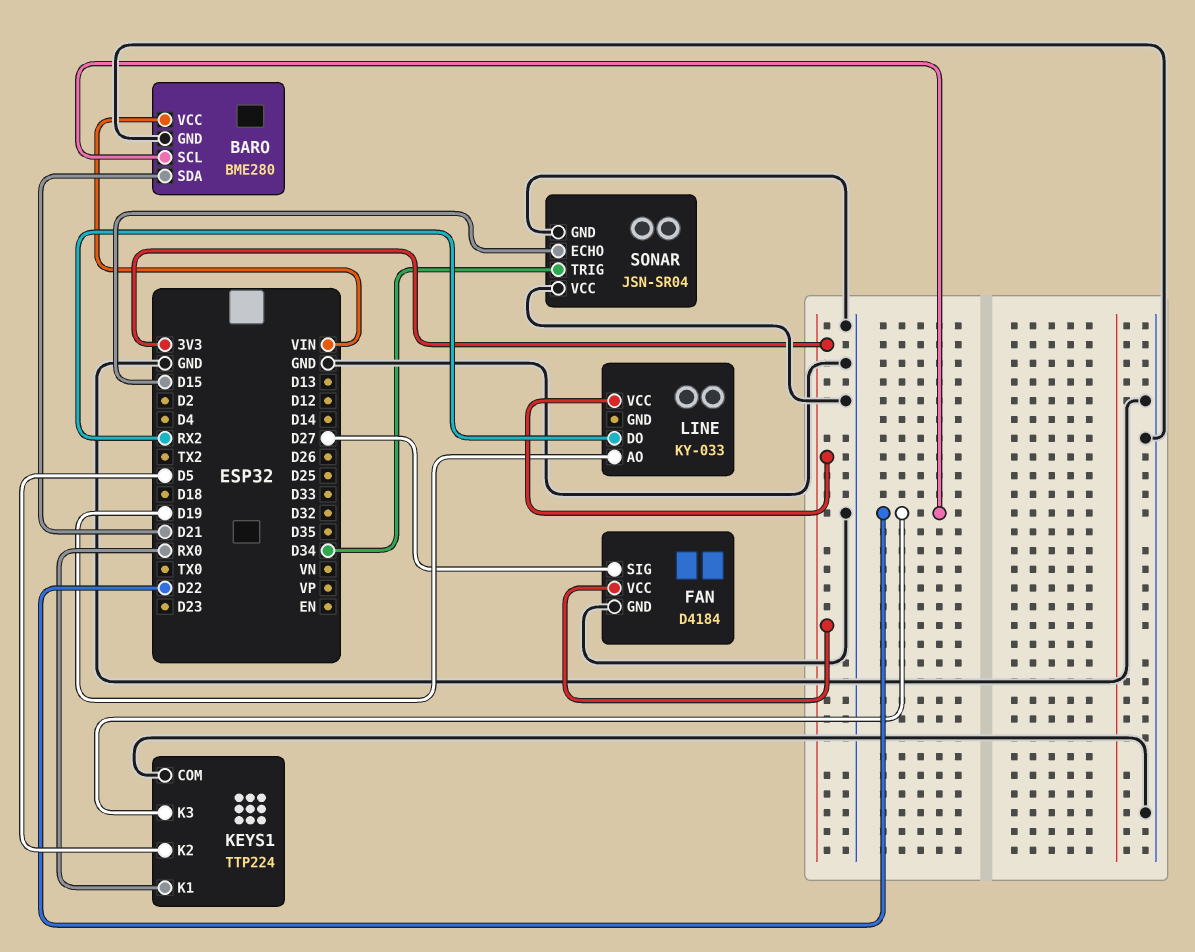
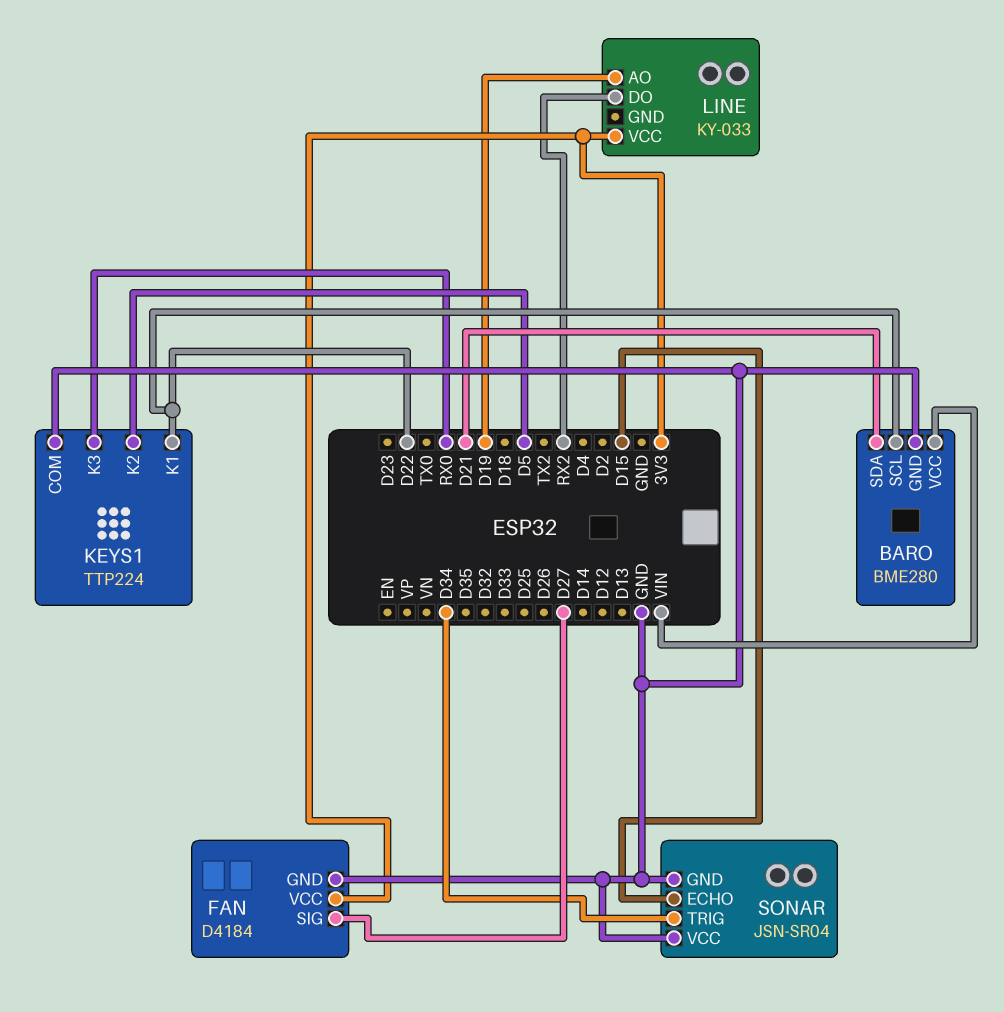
KEYS1 pin K1: RX0 -> D22
KEYS1 pin K3: D22 -> RX0

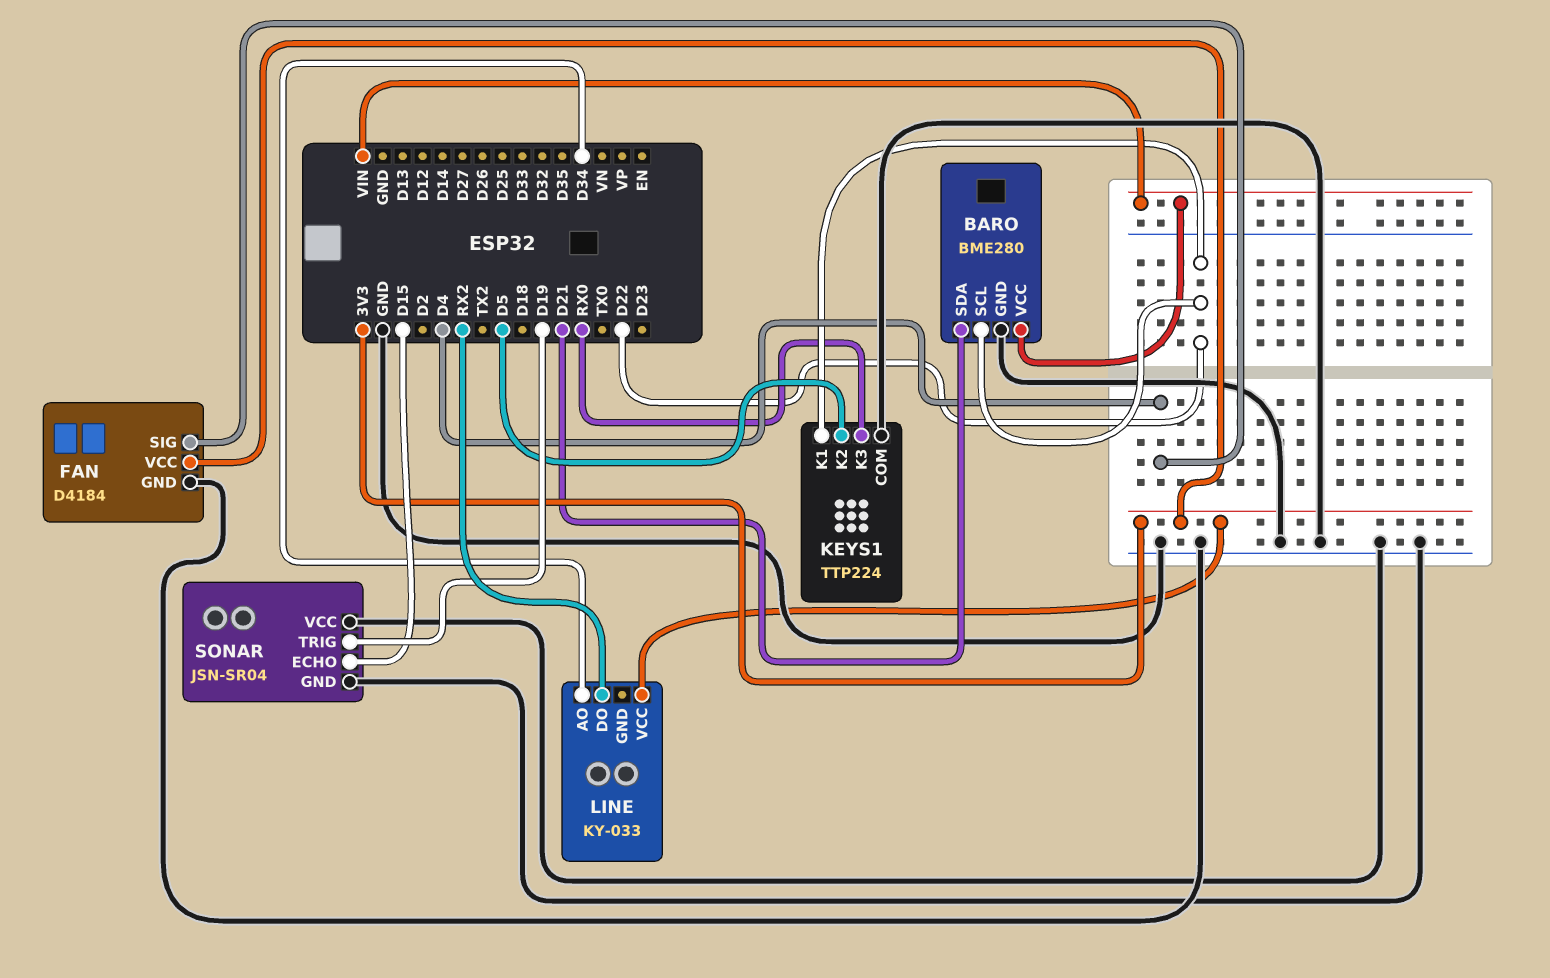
FAN pin SIG: D27 -> D4
LINE pin AO: D19 -> D34
SONAR pin TRIG: D34 -> D19

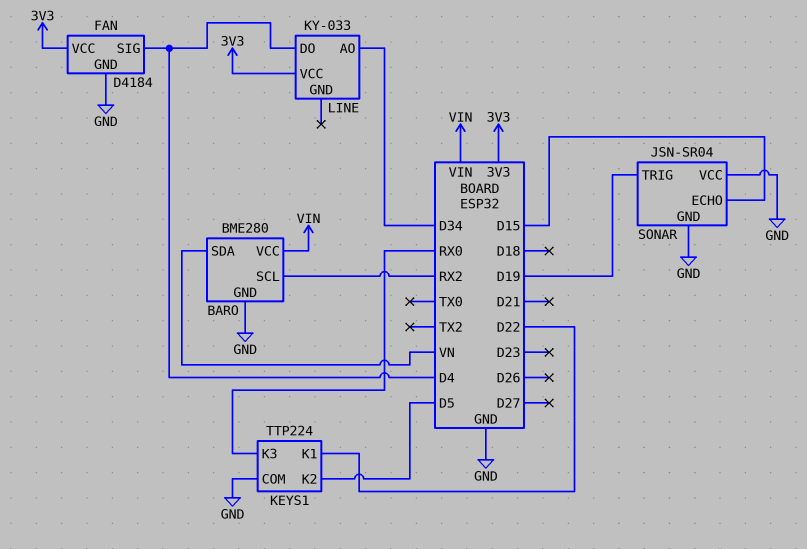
BARO pin SCL: D22 -> RX2
BARO pin SDA: D21 -> VN
LINE pin DO: RX2 -> D4

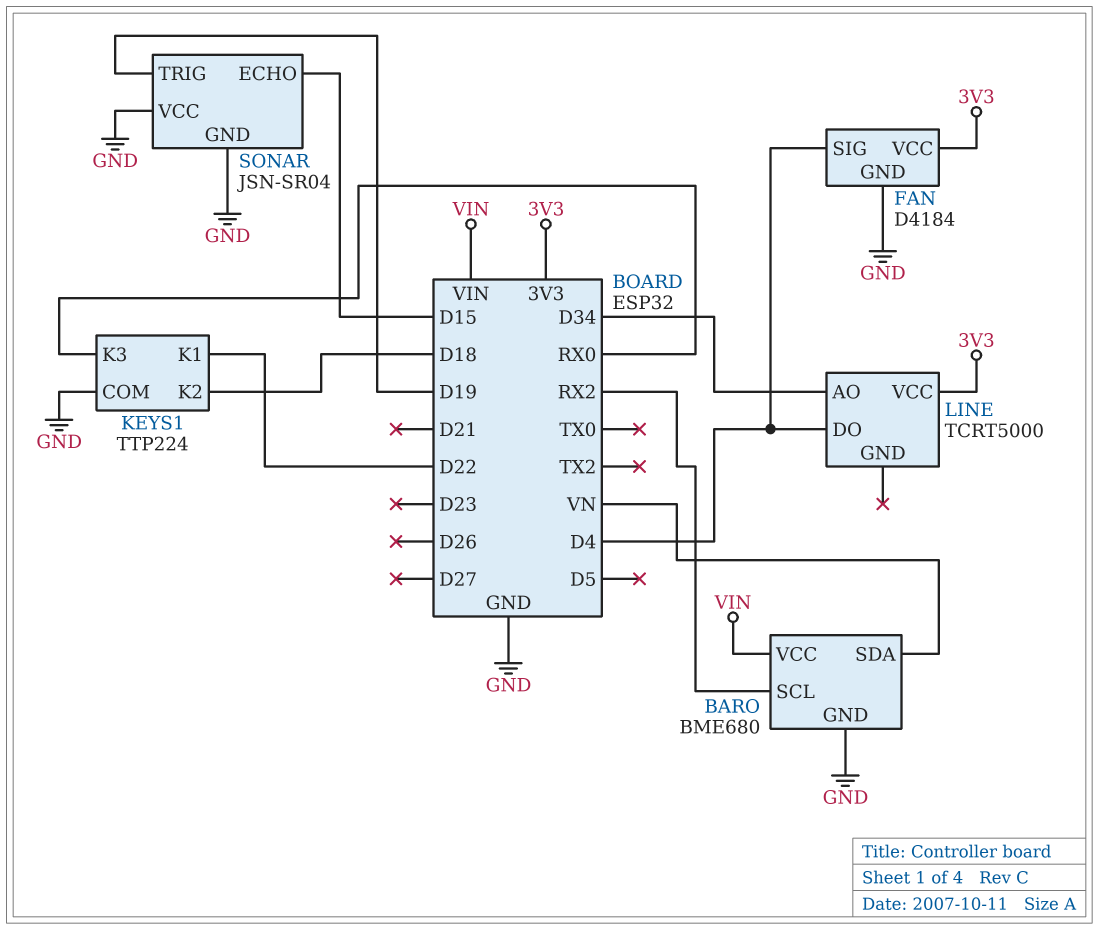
BARO: BME280 -> BME680
KEYS1 pin K2: D5 -> D18
LINE: KY-033 -> TCRT5000

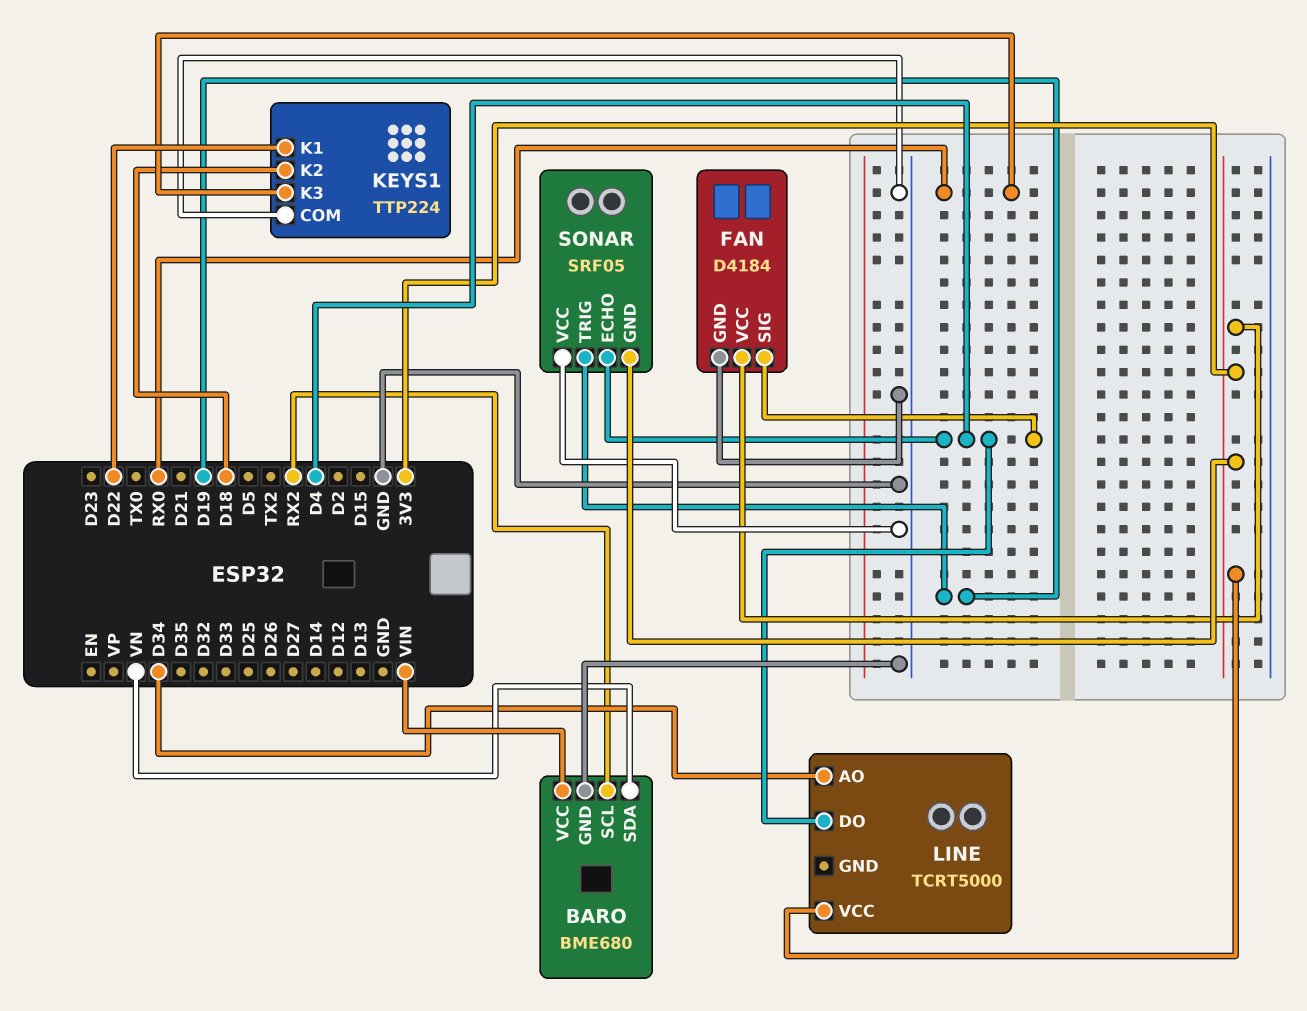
SONAR: JSN-SR04 -> SRF05
SONAR pin ECHO: D15 -> D4
SONAR pin GND: GND -> 3V3

